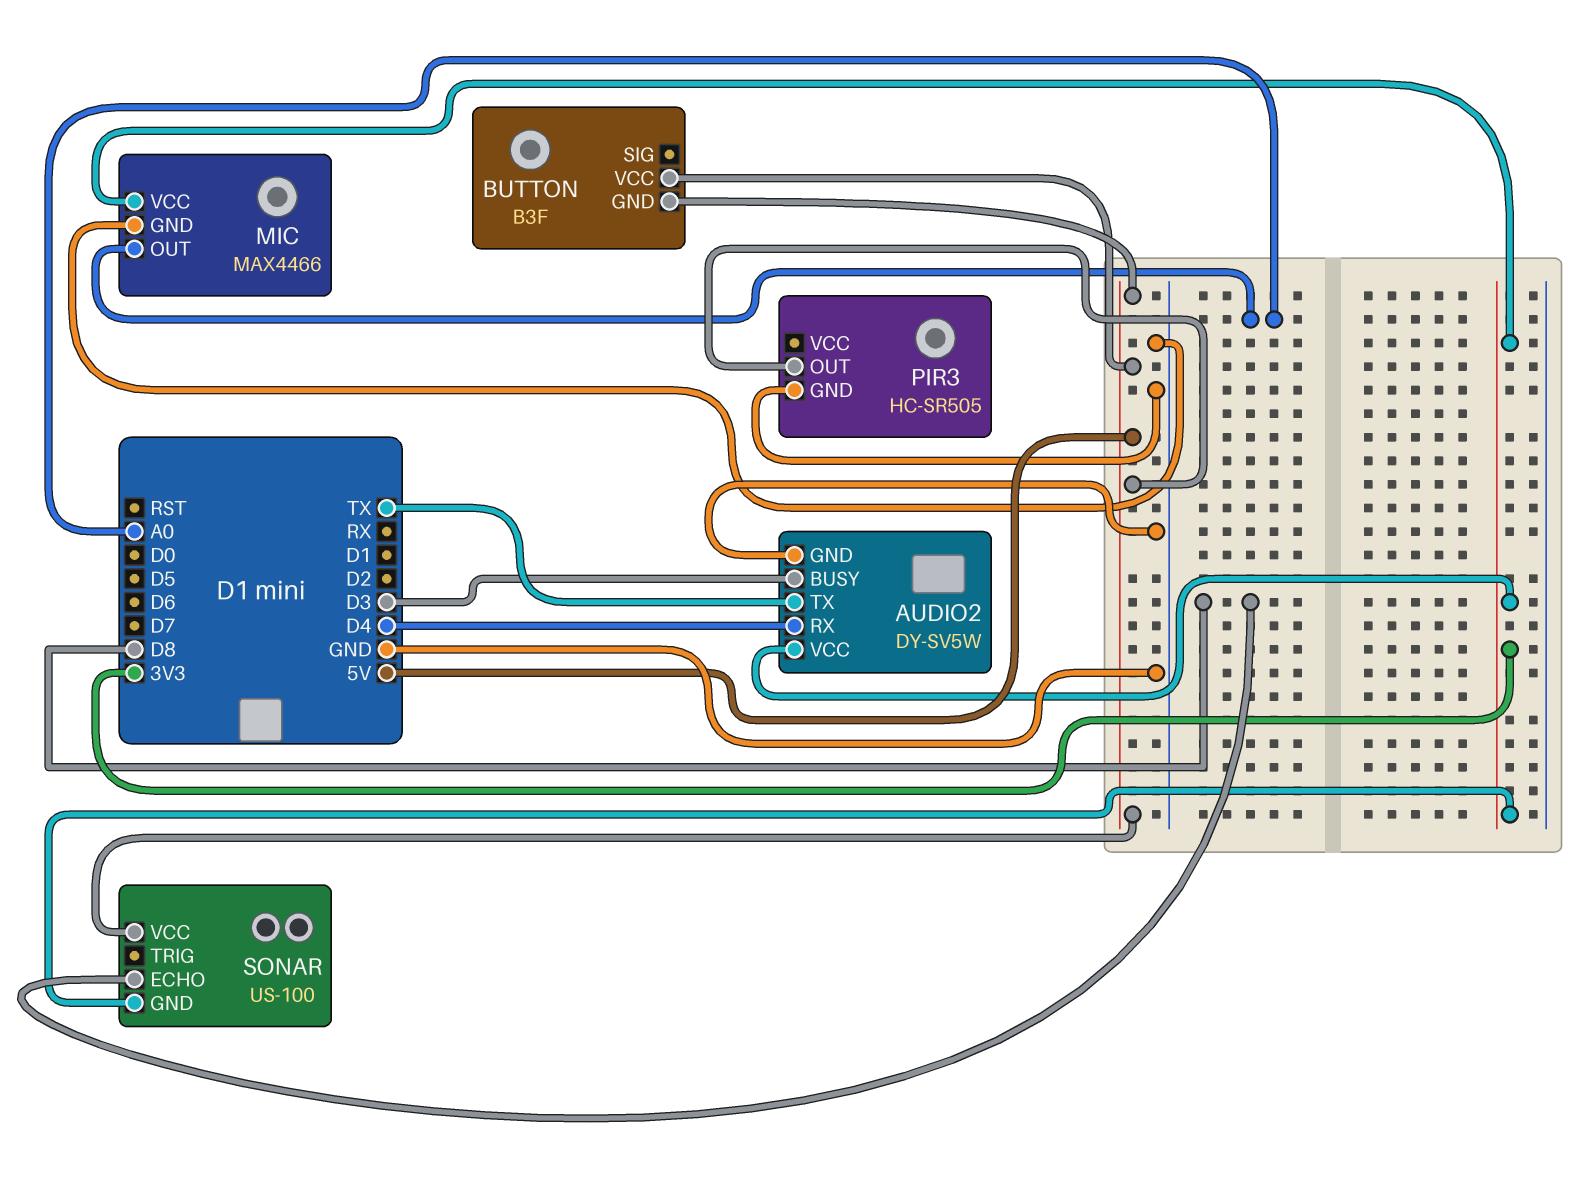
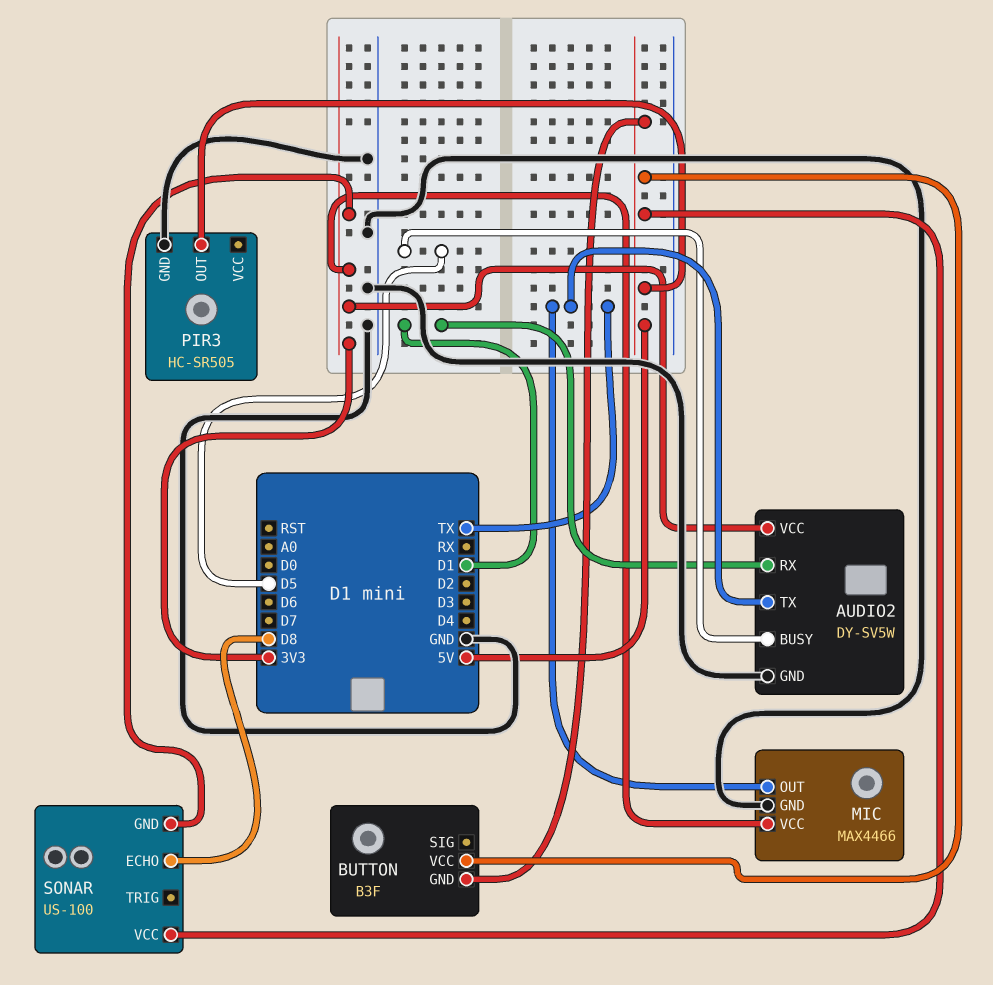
AUDIO2 pin BUSY: D3 -> D5
AUDIO2 pin RX: D4 -> D1
MIC pin OUT: A0 -> TX

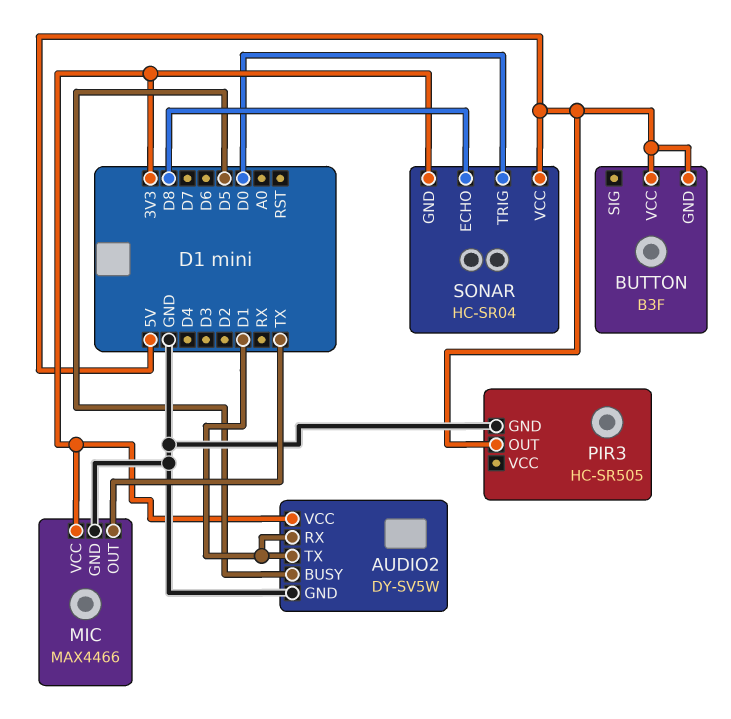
AUDIO2 pin TX: TX -> D1
SONAR: US-100 -> HC-SR04
SONAR pin TRIG: none -> D0

